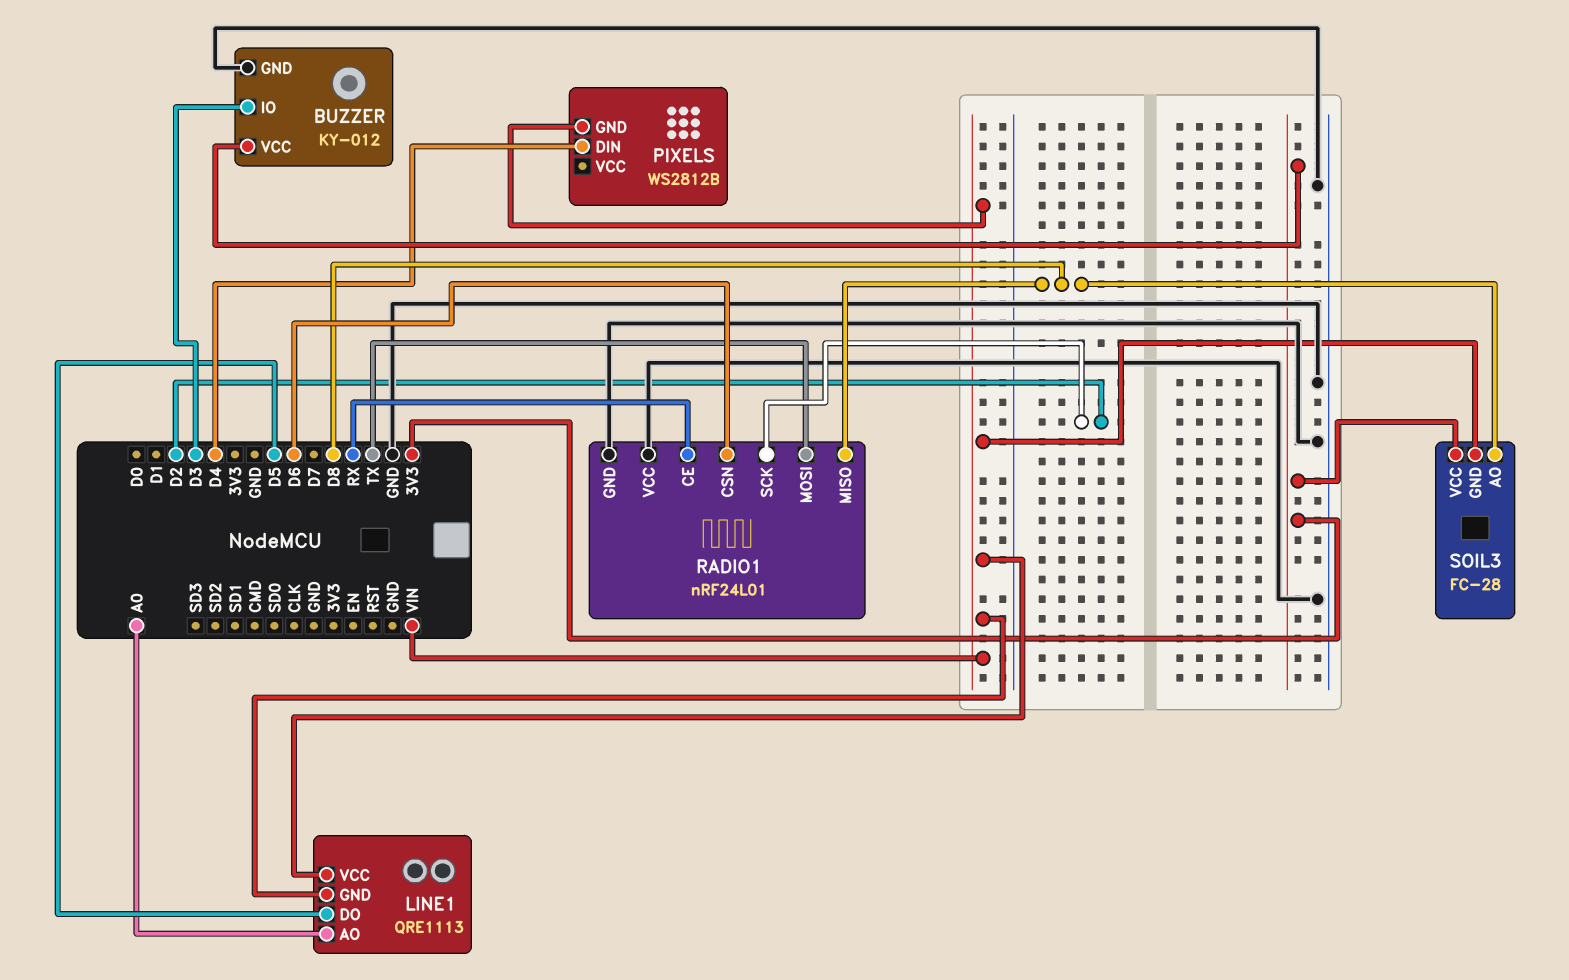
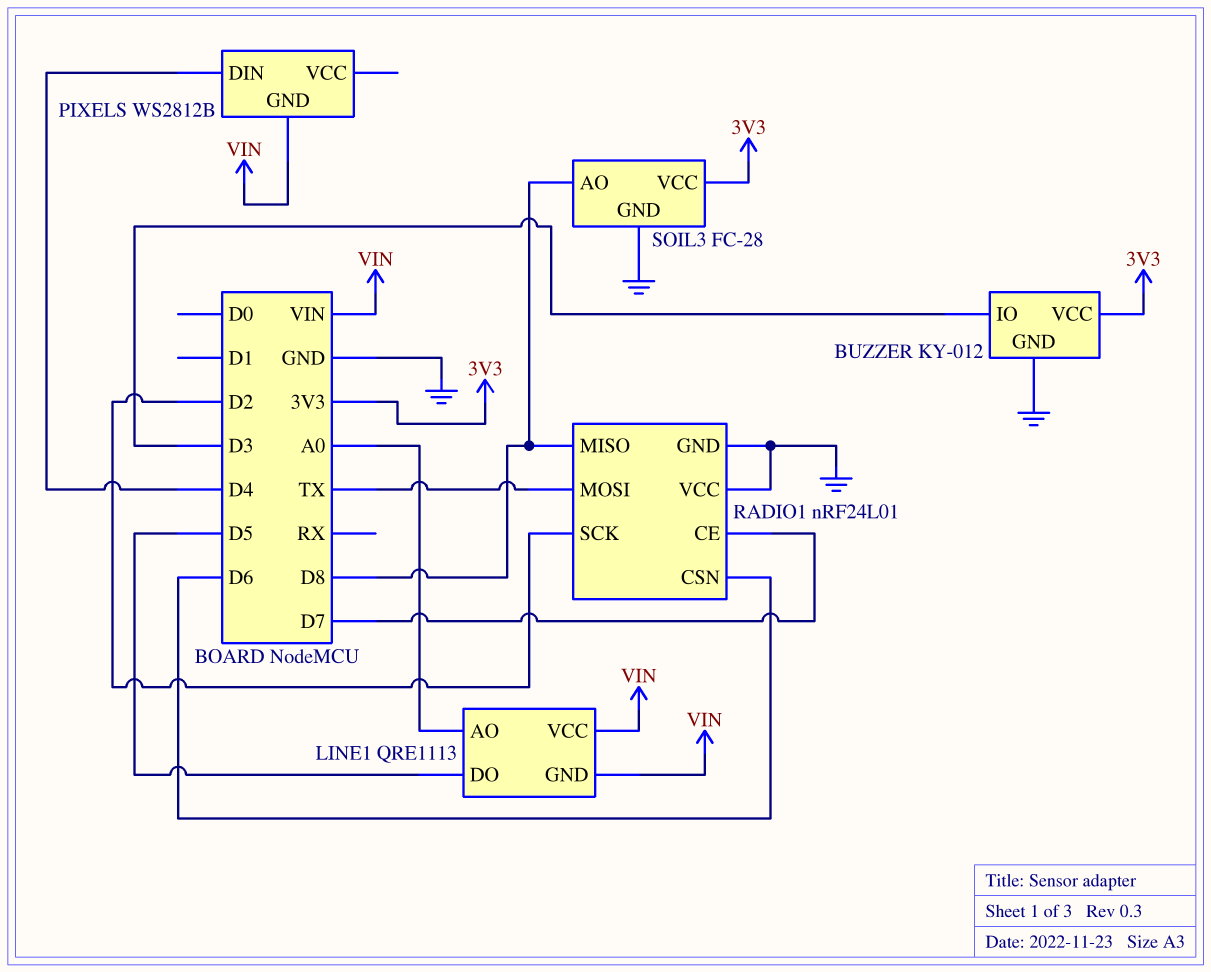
RADIO1 pin CE: RX -> D7
SOIL3 pin GND: VIN -> GND

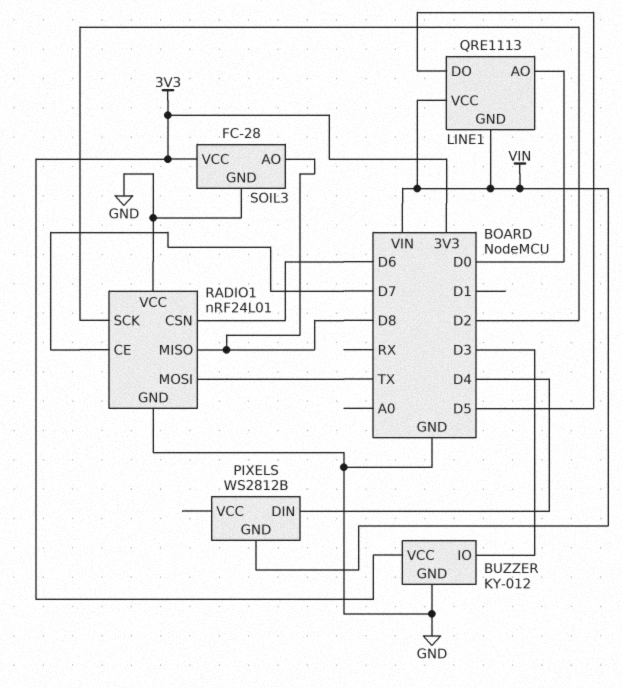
LINE1 pin AO: A0 -> D0

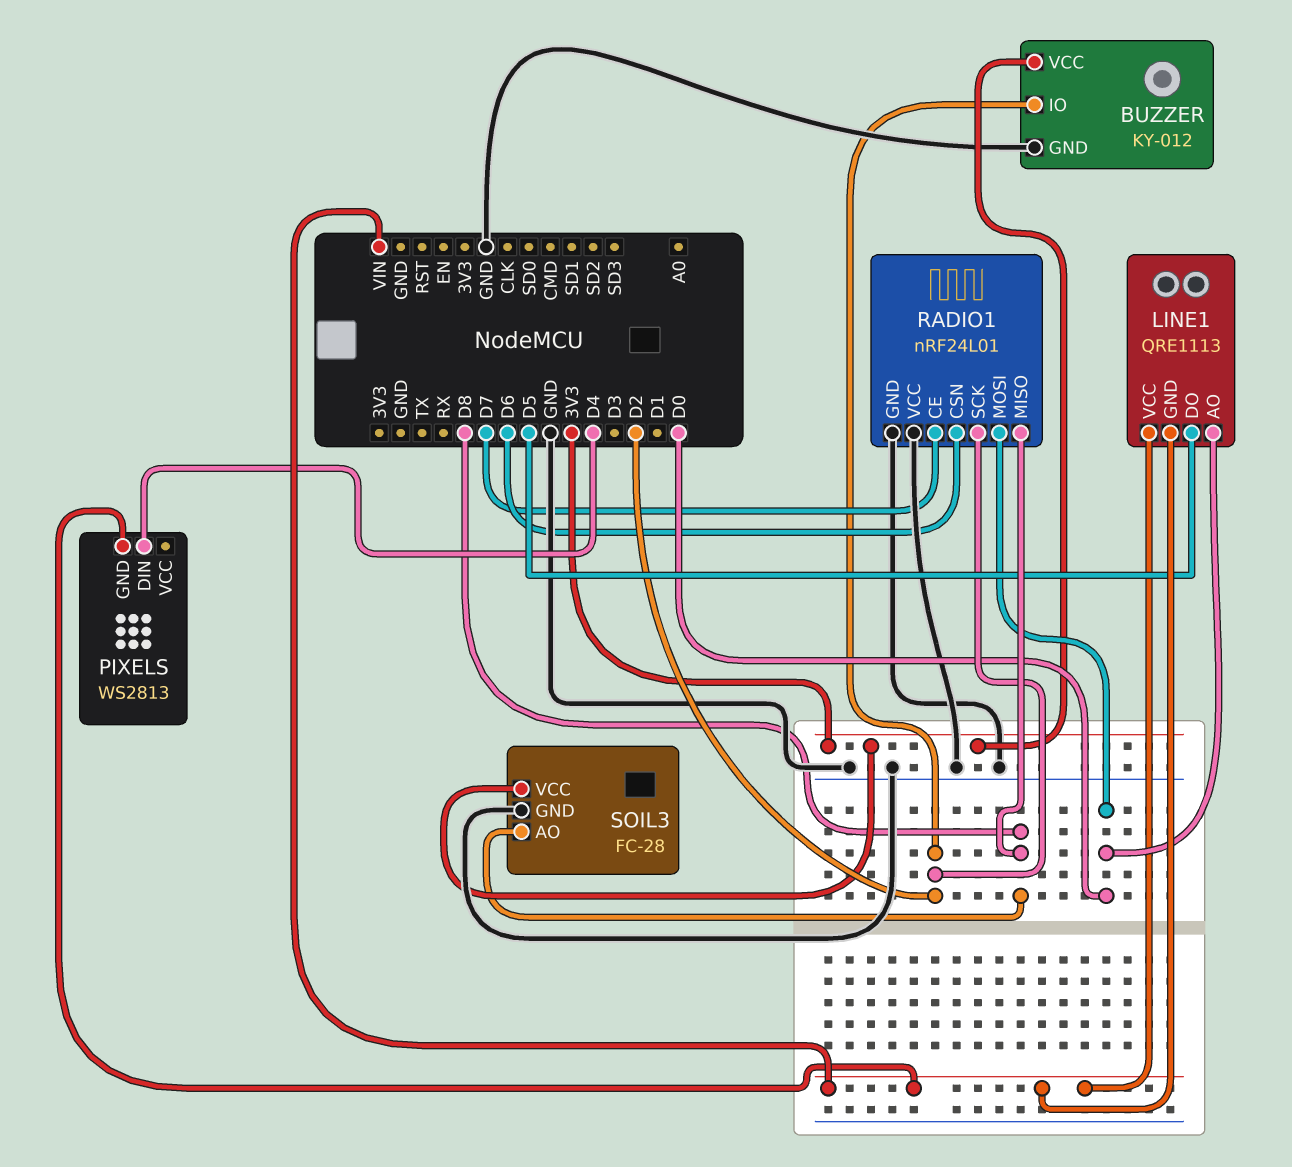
BUZZER pin IO: D3 -> D2
PIXELS: WS2812B -> WS2813
RADIO1 pin MOSI: TX -> D0

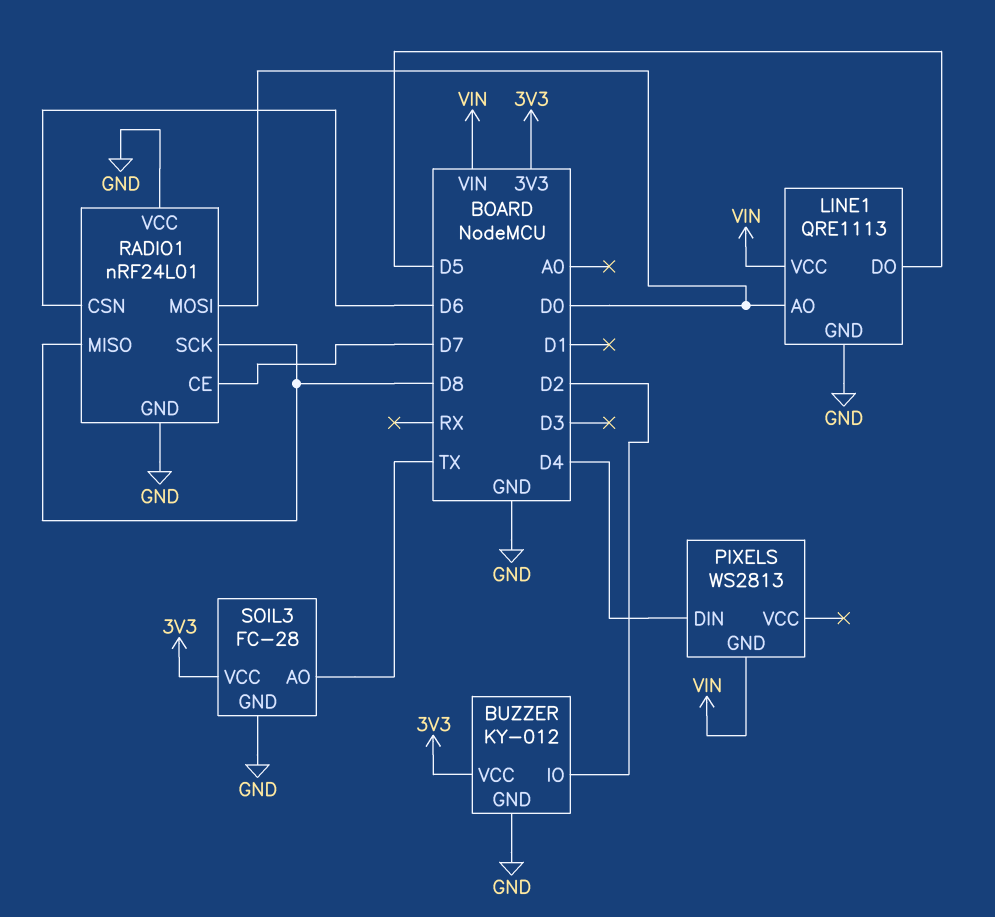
LINE1 pin GND: VIN -> GND
RADIO1 pin SCK: D2 -> D8
SOIL3 pin AO: D8 -> TX

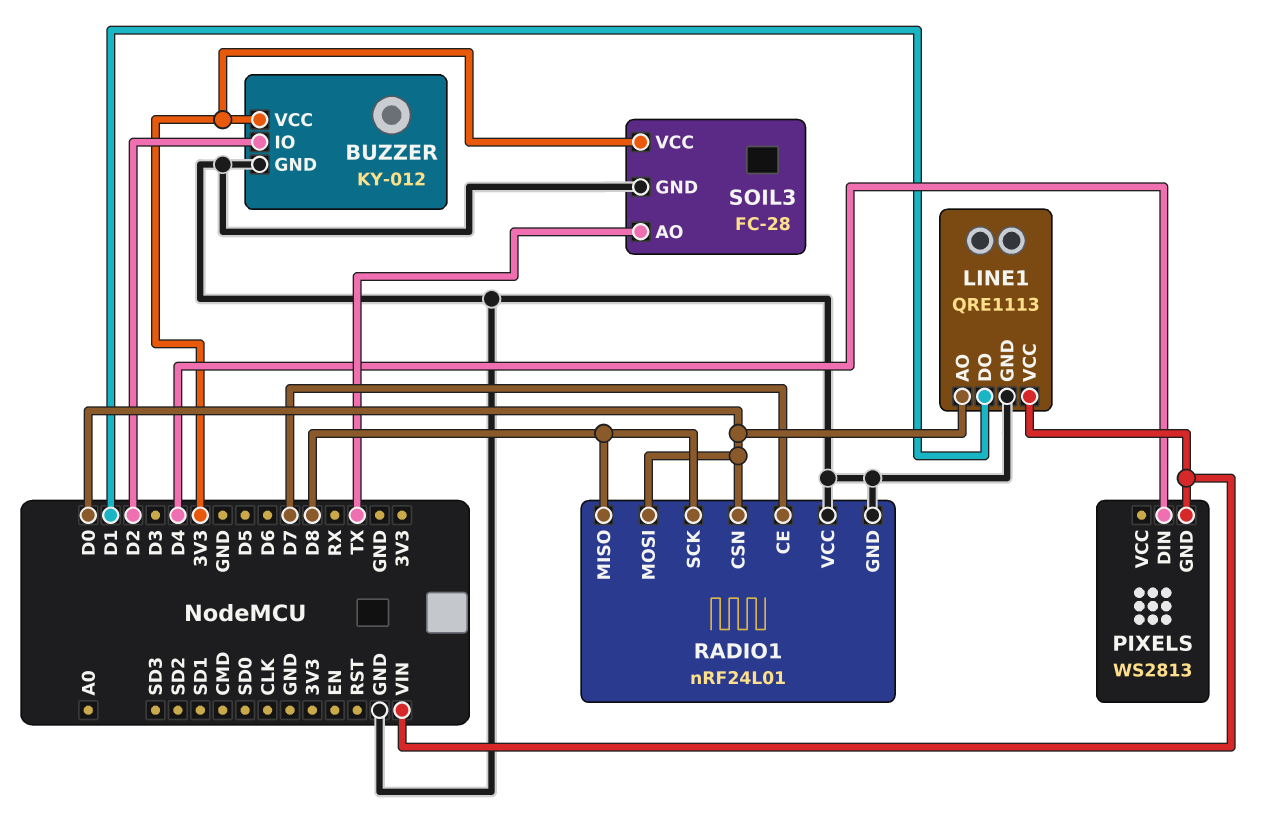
LINE1 pin DO: D5 -> D1
RADIO1 pin CSN: D6 -> D0

